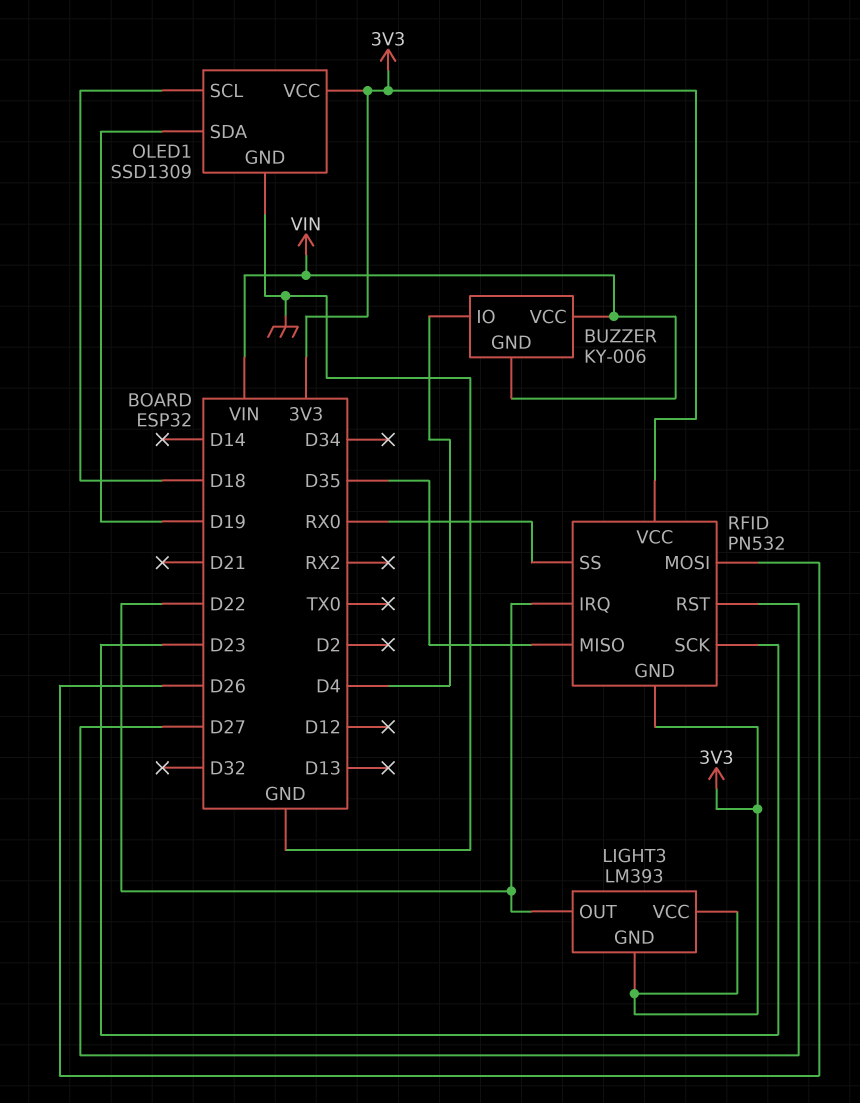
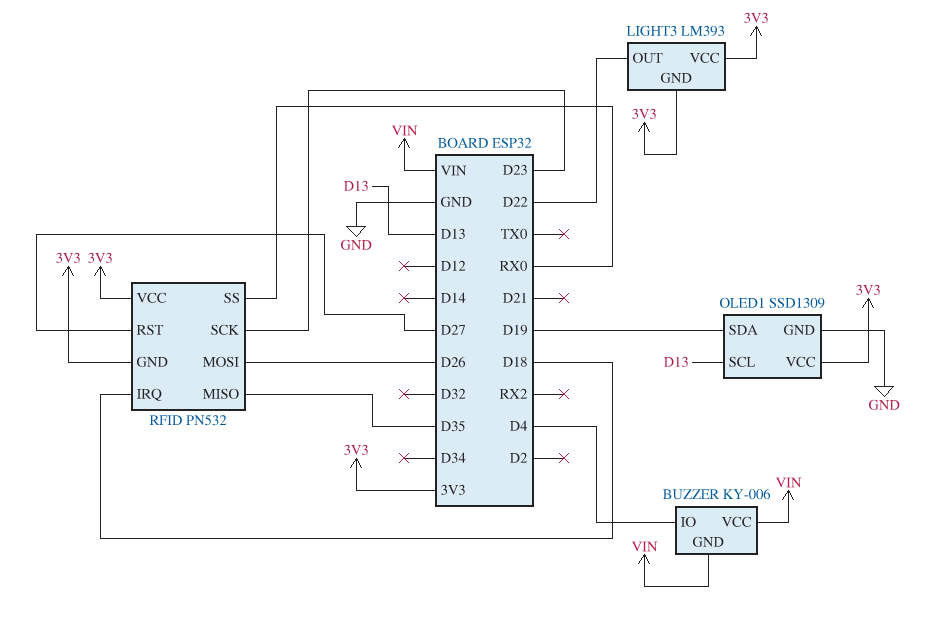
OLED1 pin SCL: D18 -> D13
RFID pin IRQ: D22 -> D18

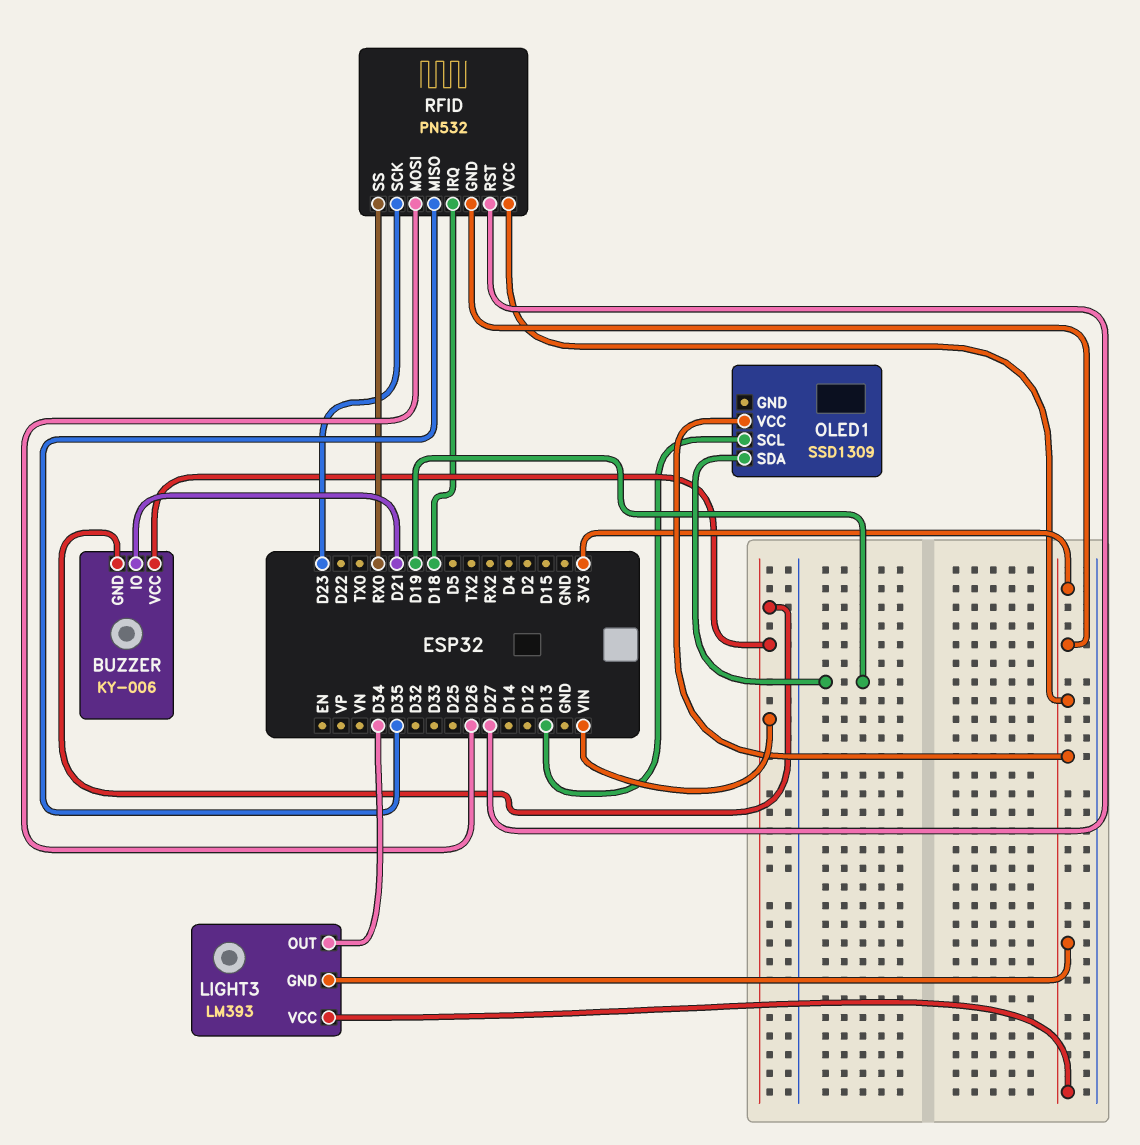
BUZZER pin IO: D4 -> D21
LIGHT3 pin OUT: D22 -> D34
OLED1 pin GND: GND -> none

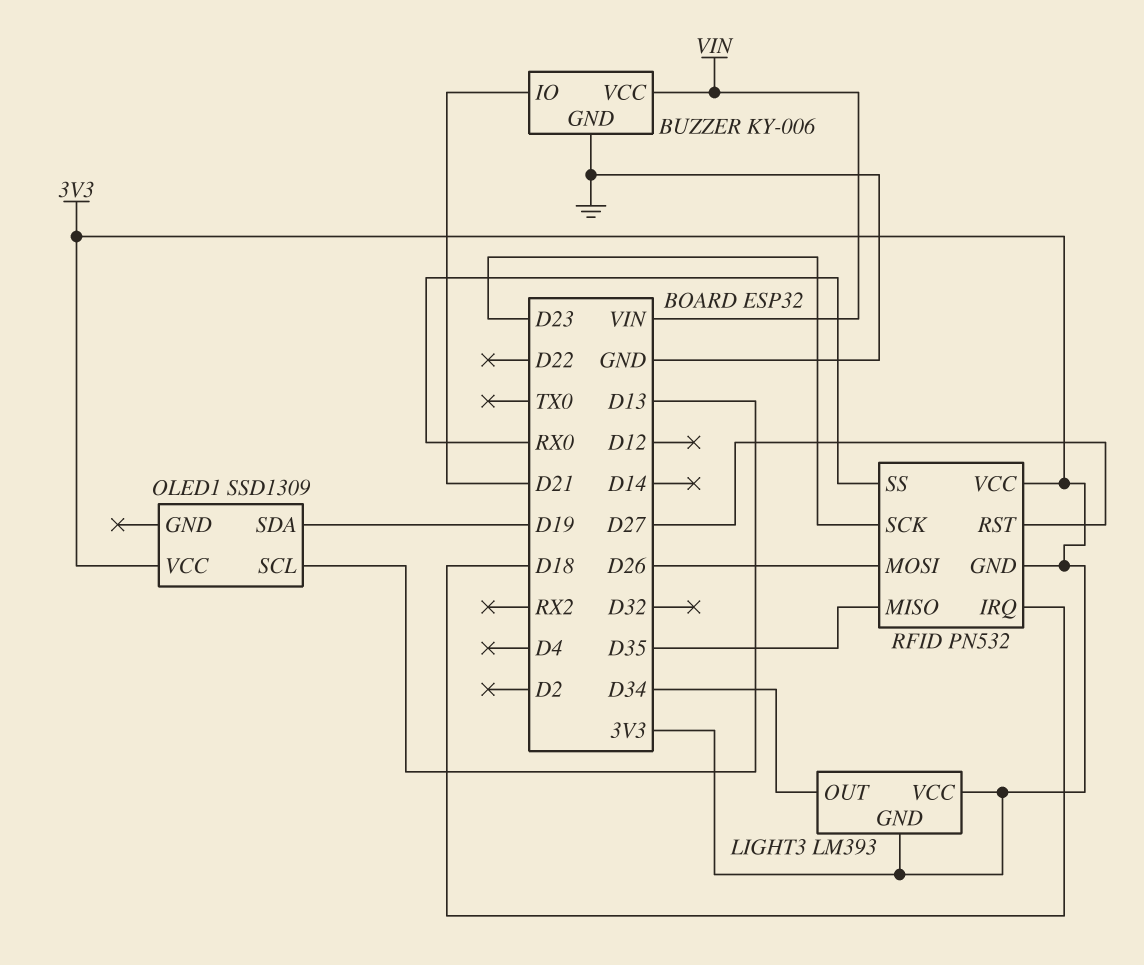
BUZZER pin GND: VIN -> GND

